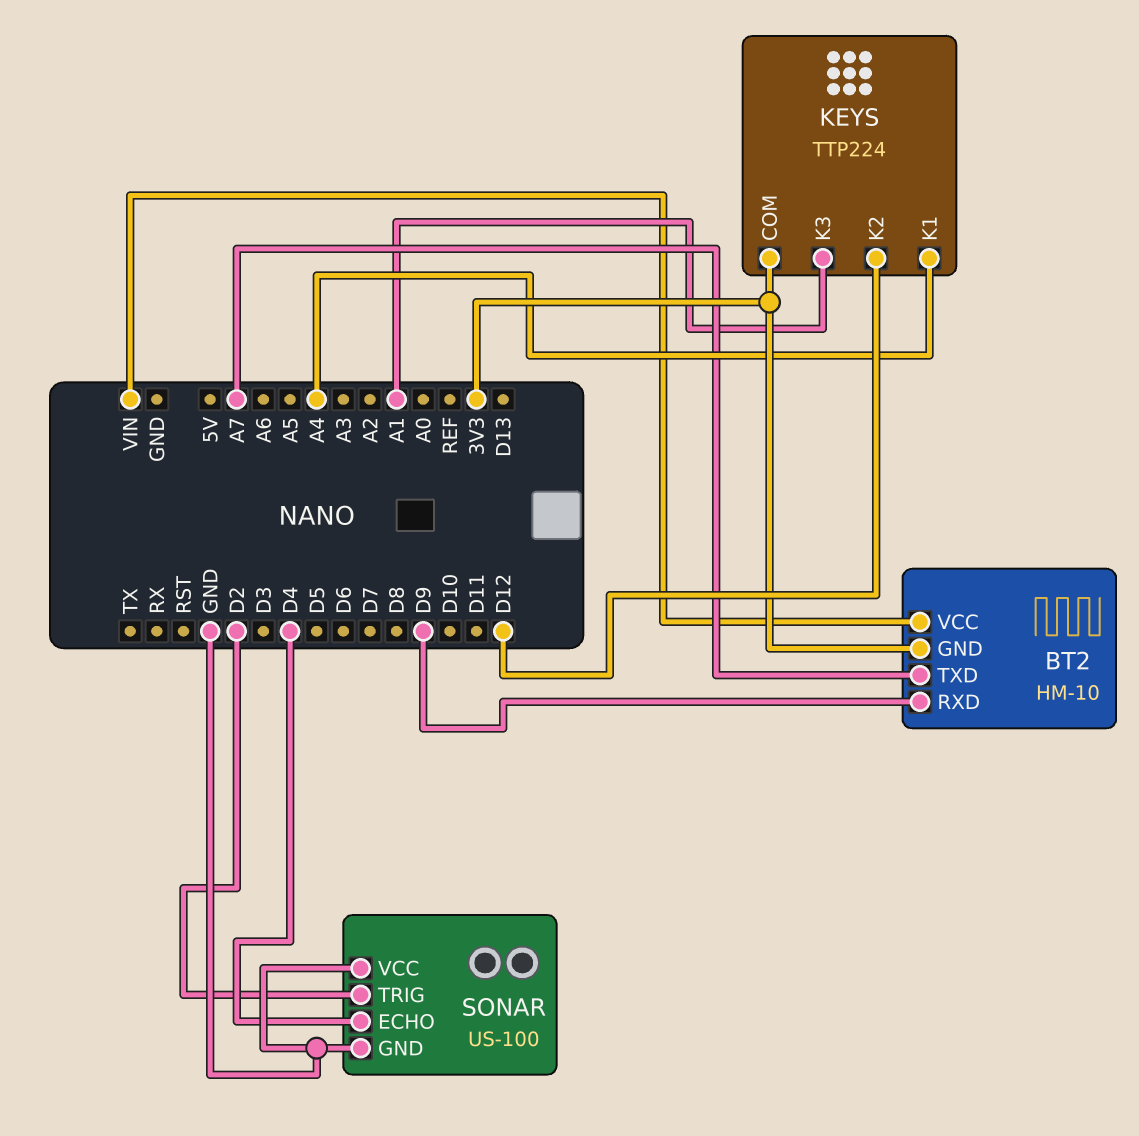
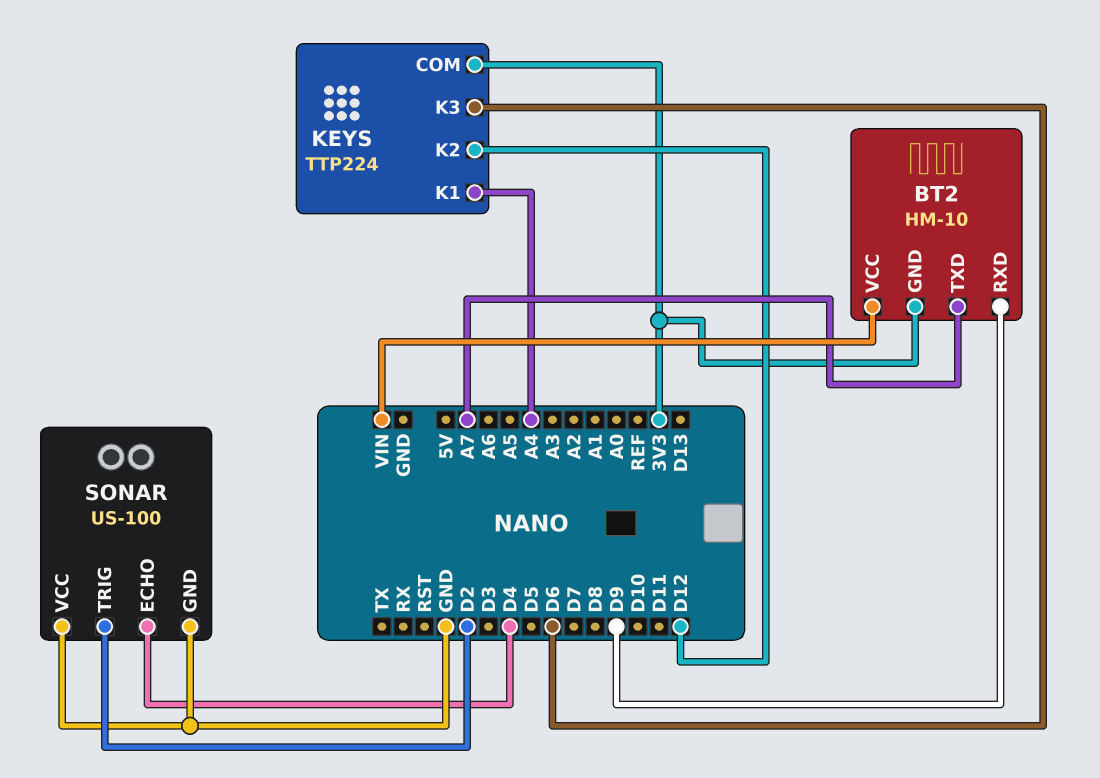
KEYS pin K3: A1 -> D6

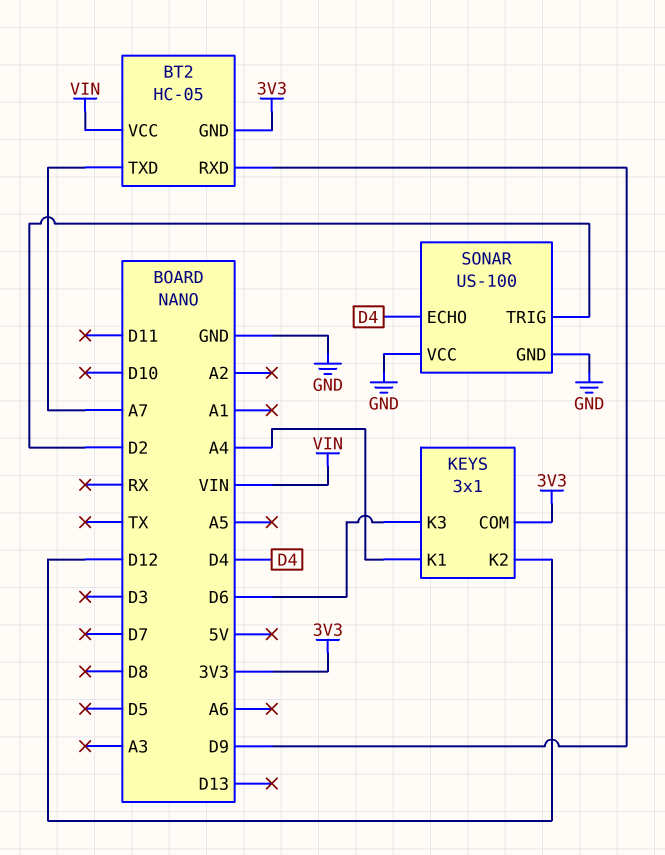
BT2: HM-10 -> HC-05
KEYS: TTP224 -> 3x1

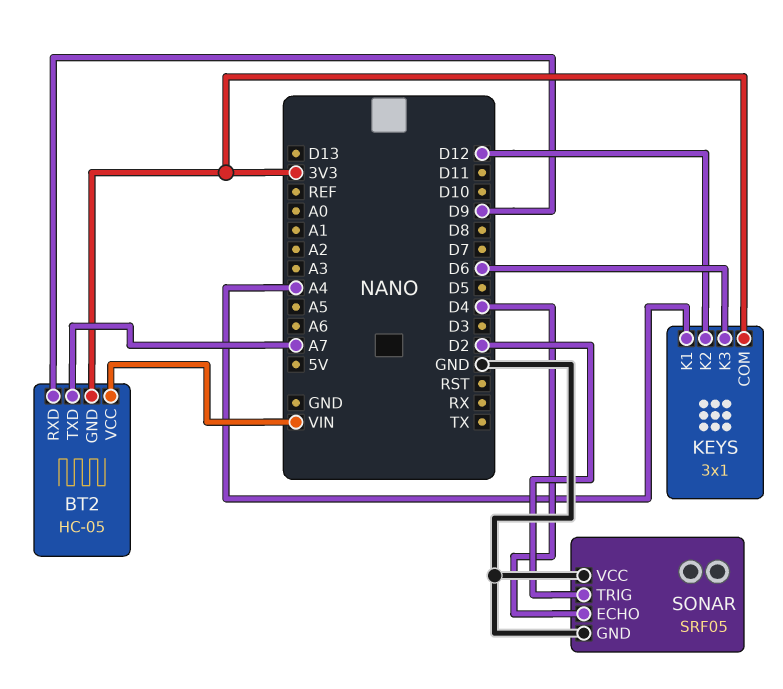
SONAR: US-100 -> SRF05

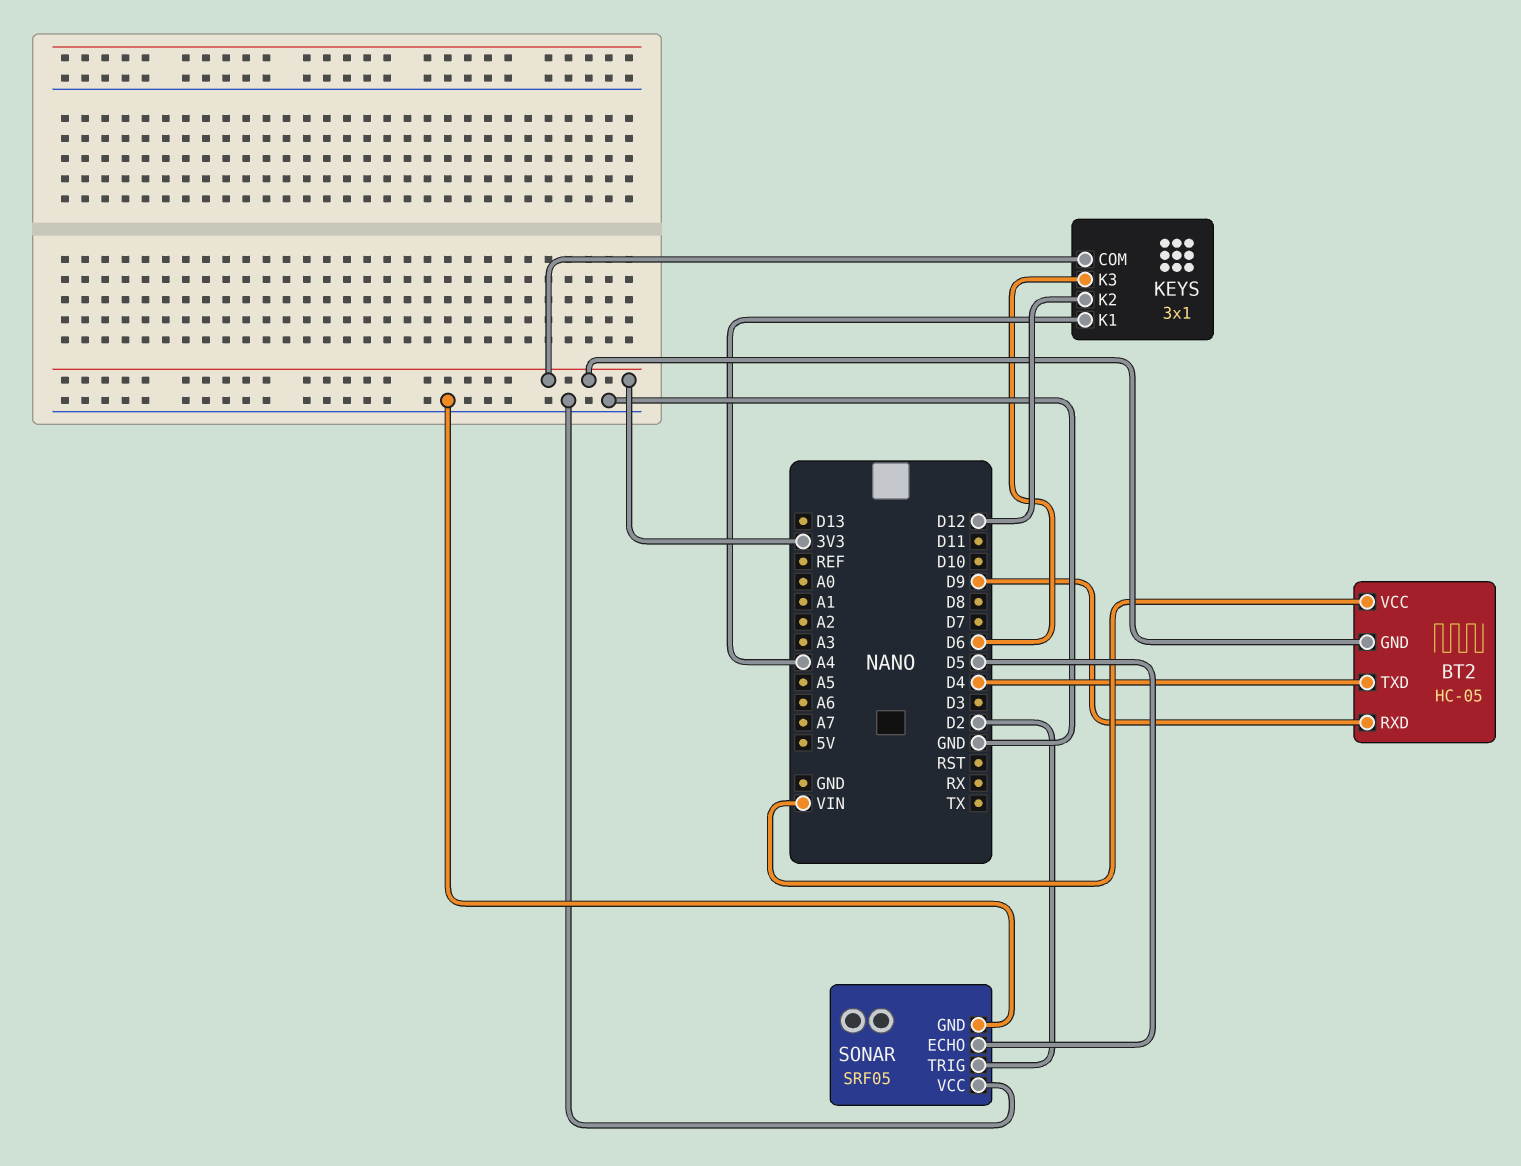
BT2 pin TXD: A7 -> D4
SONAR pin ECHO: D4 -> D5

